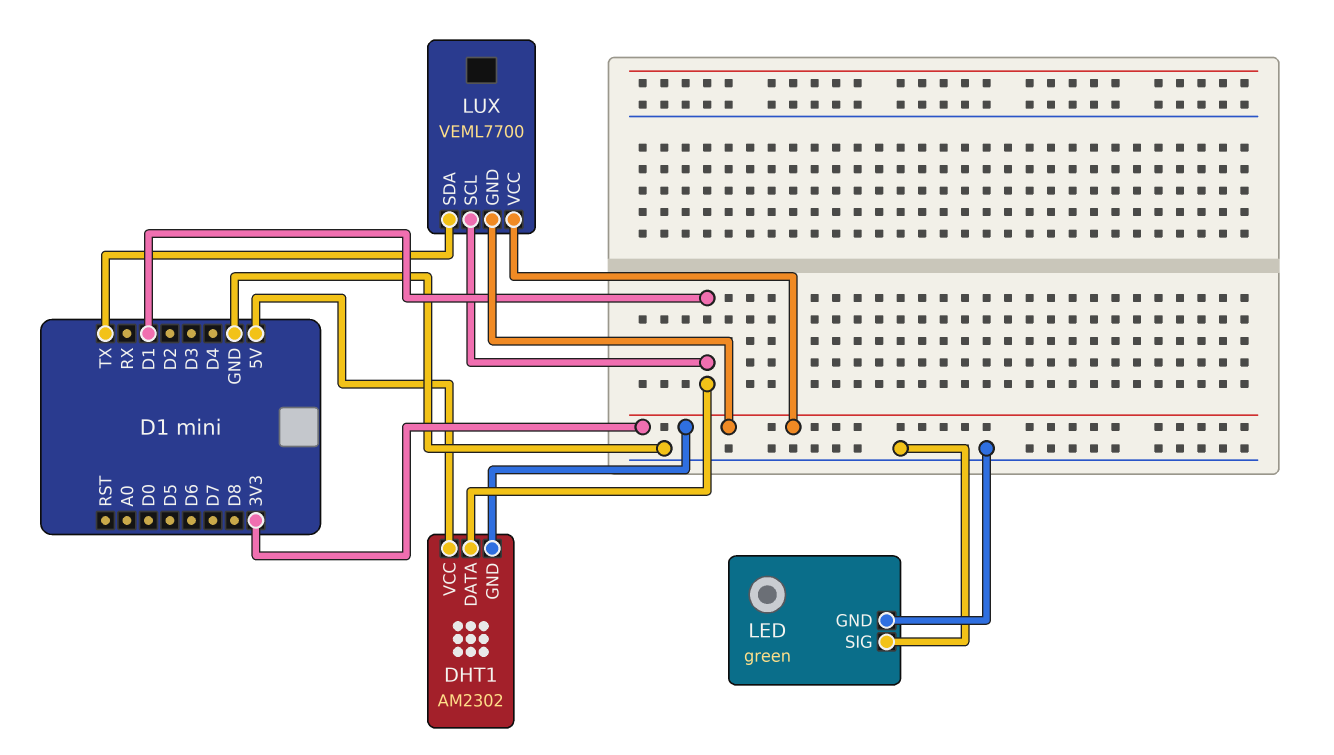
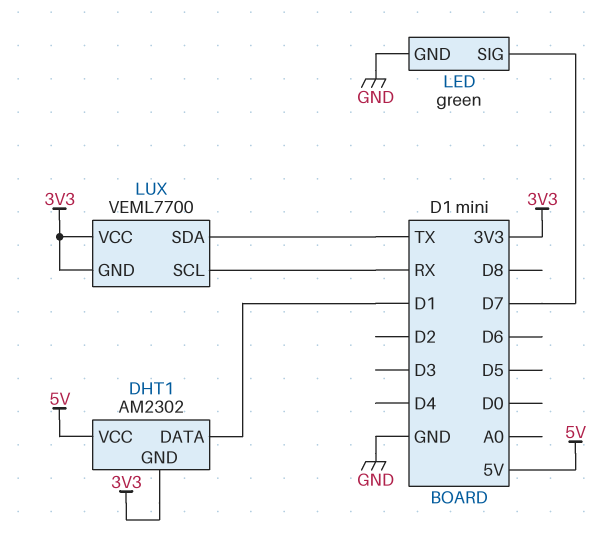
LED pin SIG: GND -> D7
LUX pin SCL: D1 -> RX

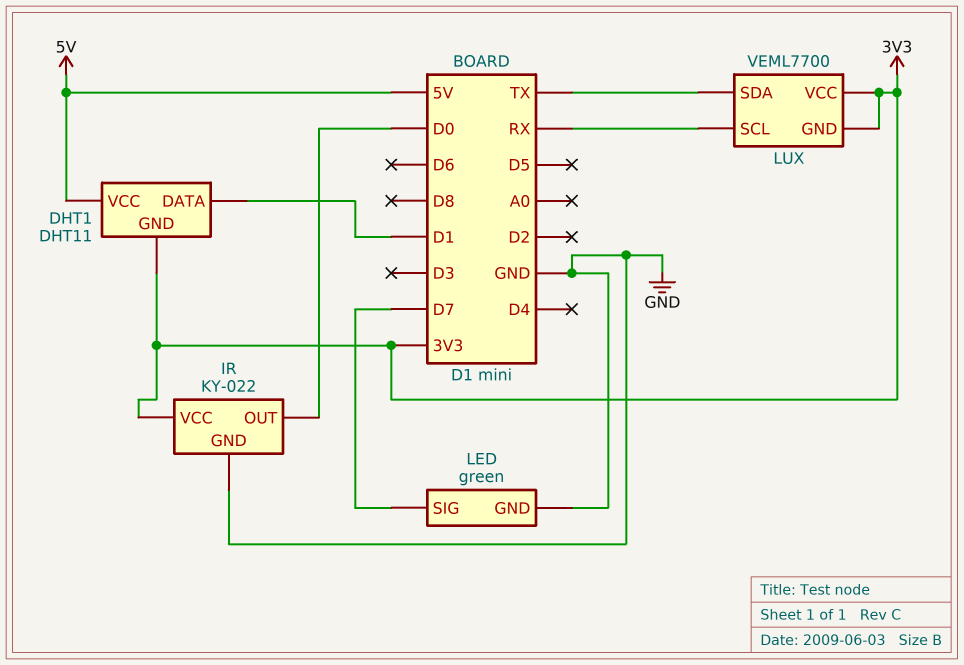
DHT1: AM2302 -> DHT11
IR: none -> KY-022
IR pin GND: none -> GND
IR pin OUT: none -> D0
IR pin VCC: none -> 3V3

